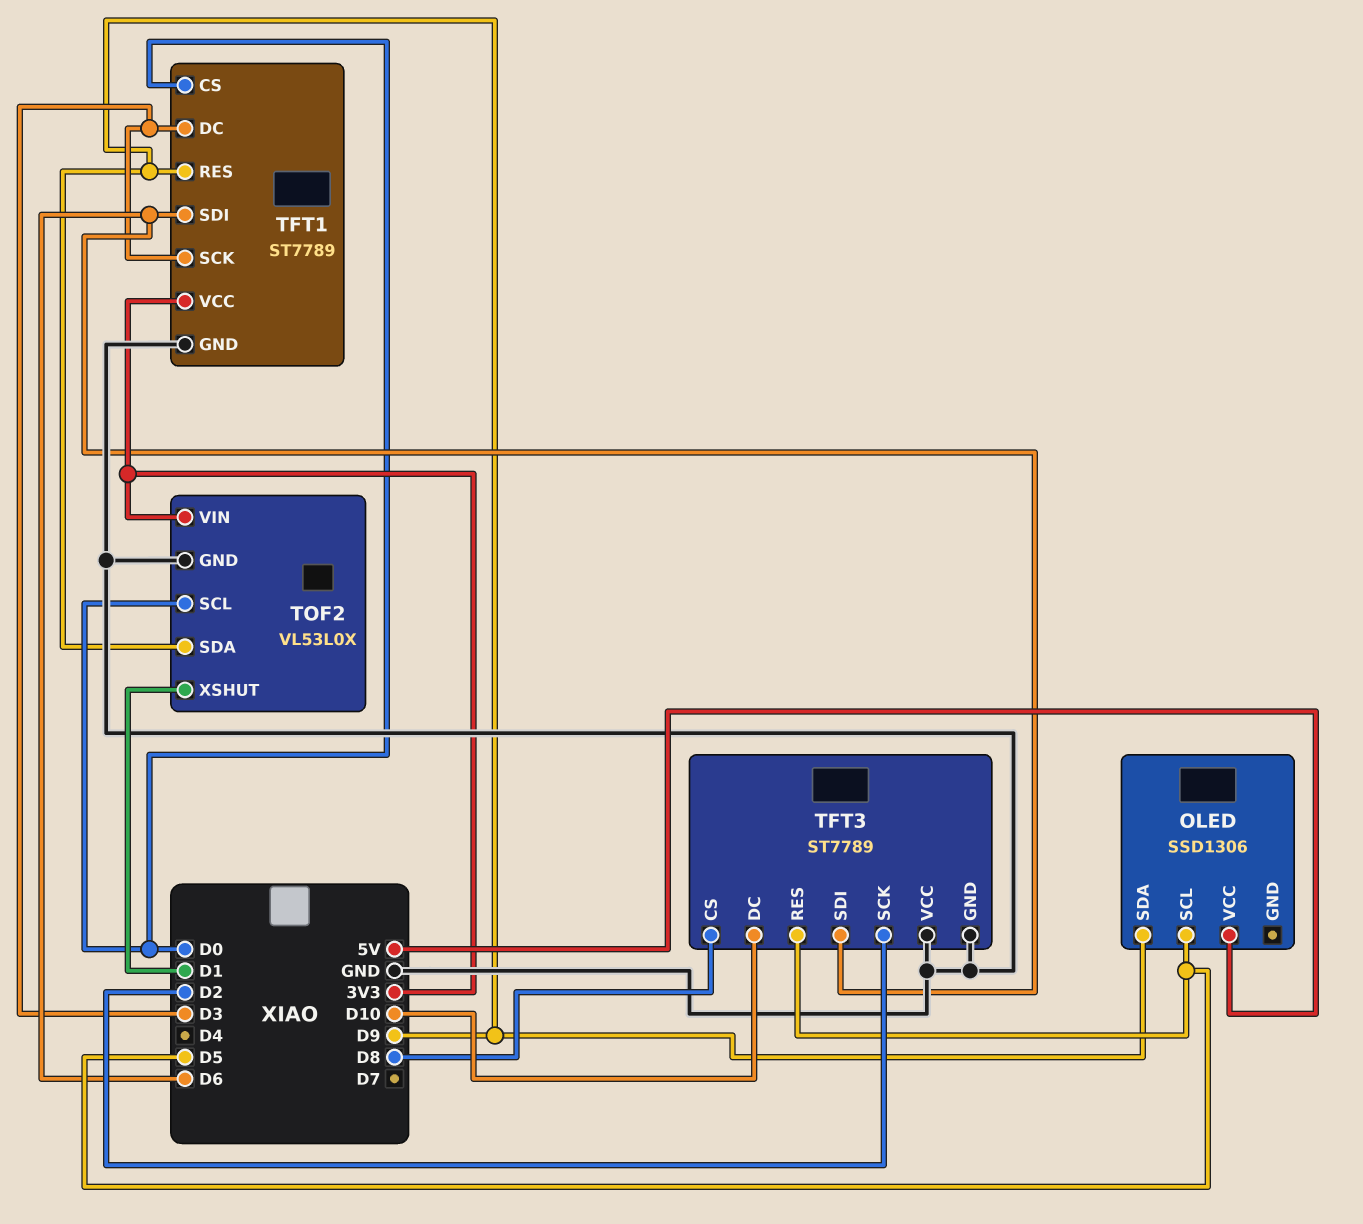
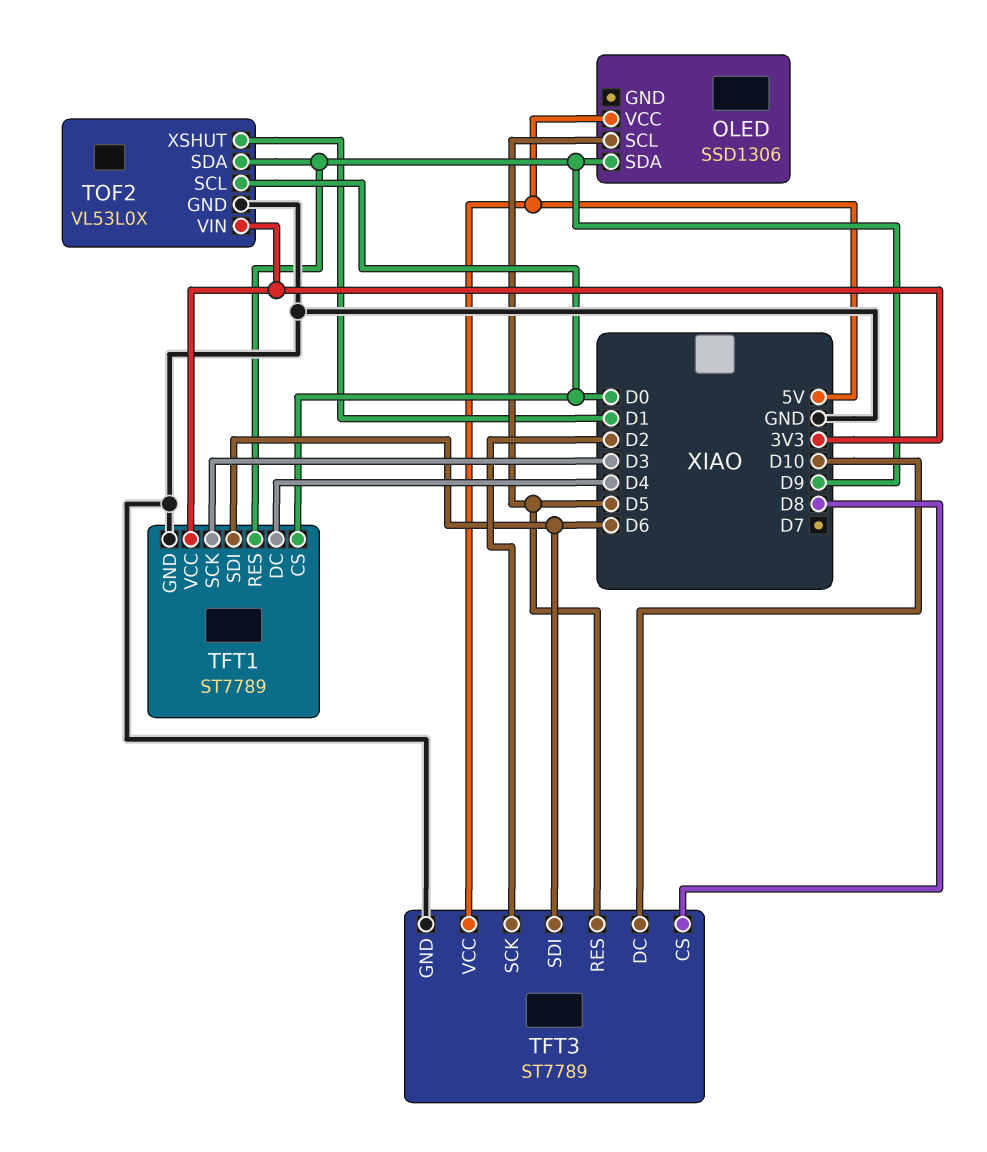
TFT1 pin DC: D3 -> D4
TFT3 pin VCC: GND -> 5V

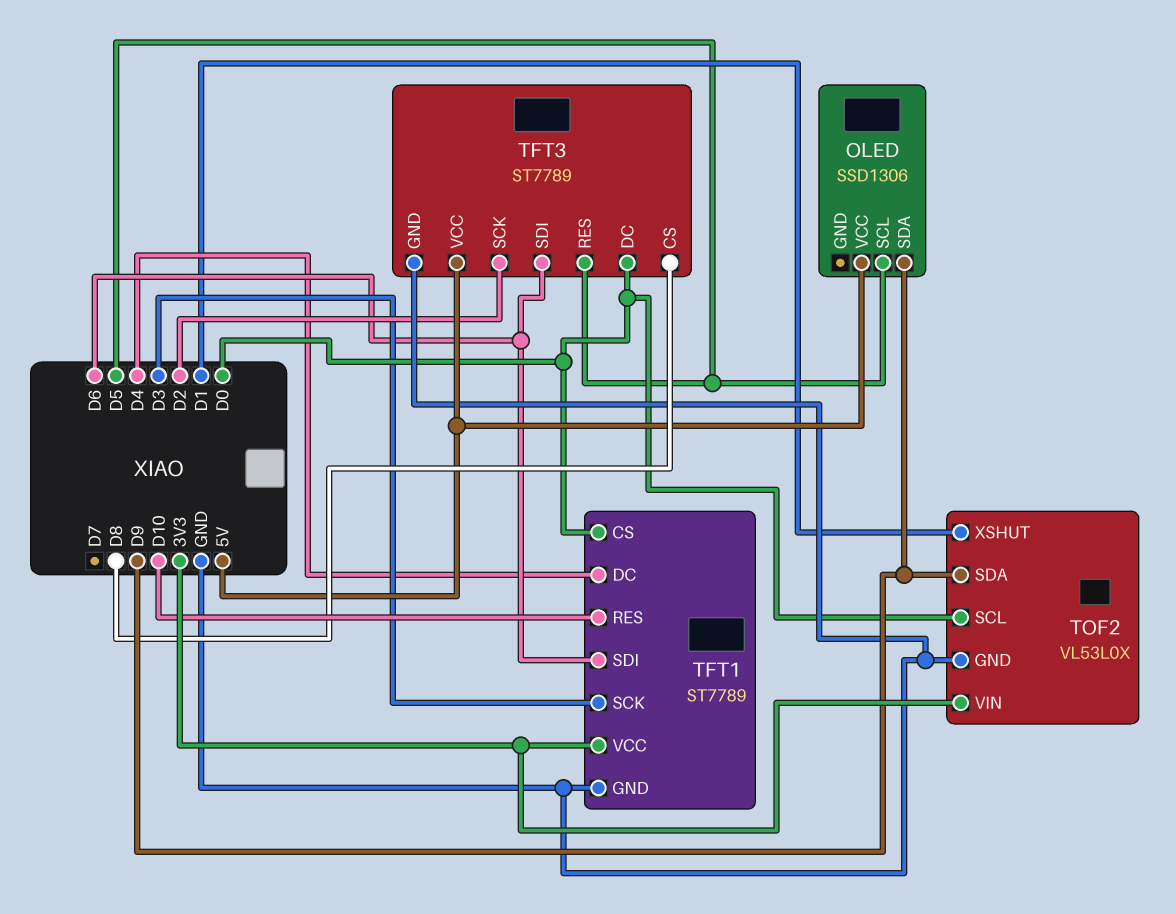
TFT1 pin RES: D9 -> D10
TFT3 pin DC: D10 -> D0

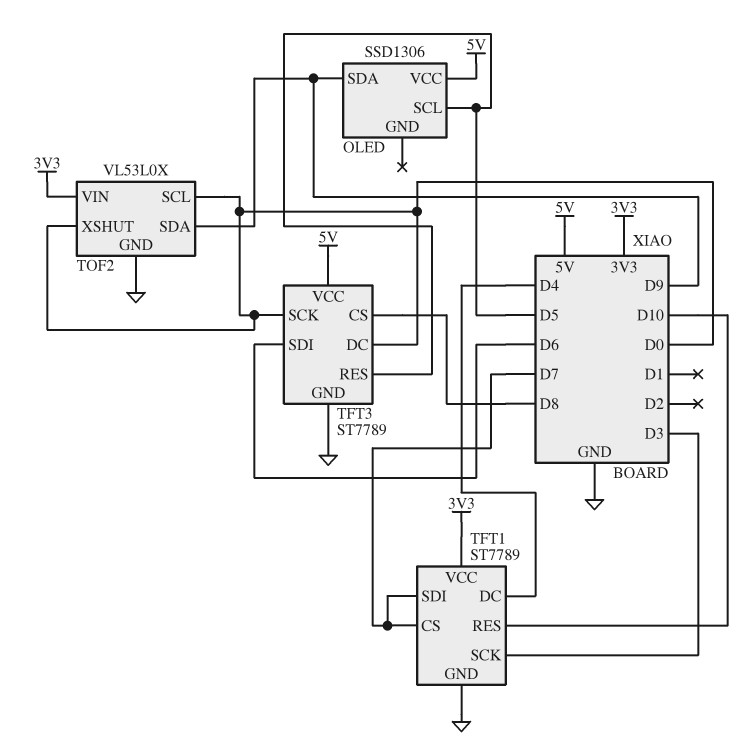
TFT1 pin CS: D0 -> D7
TFT1 pin SDI: D6 -> D7
TFT3 pin SCK: D2 -> D0
TOF2 pin XSHUT: D1 -> D0

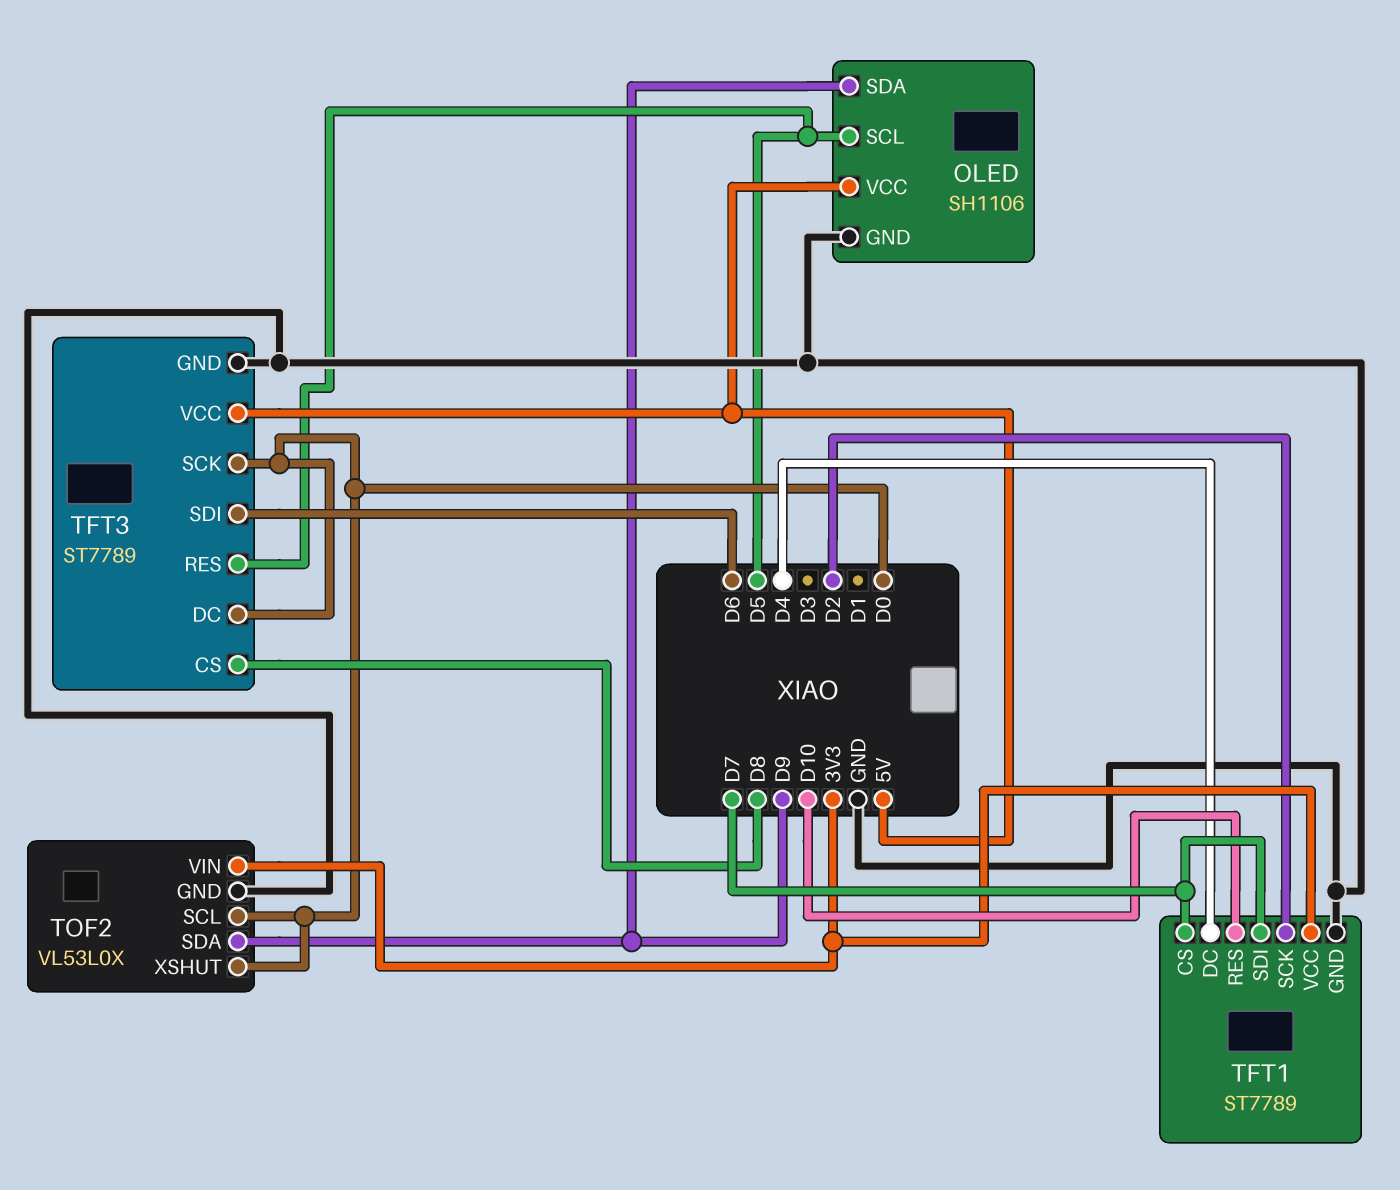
OLED: SSD1306 -> SH1106
OLED pin GND: none -> GND
TFT1 pin SCK: D3 -> D2

